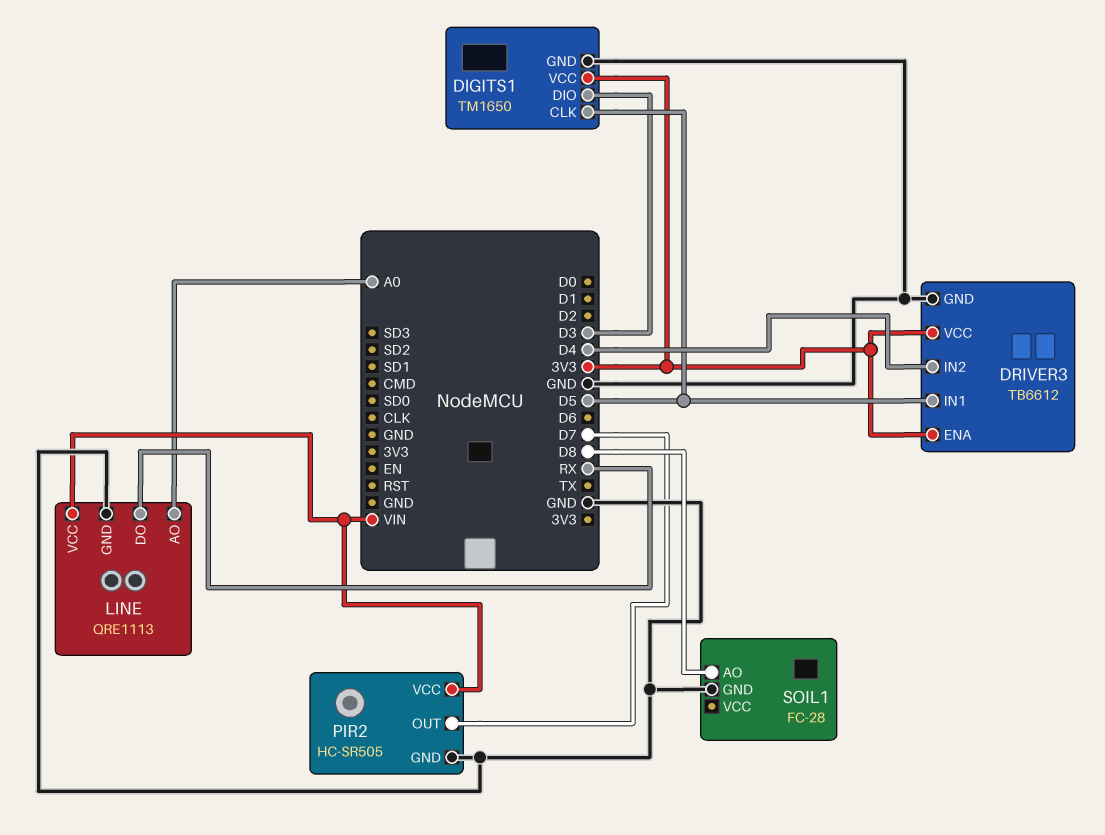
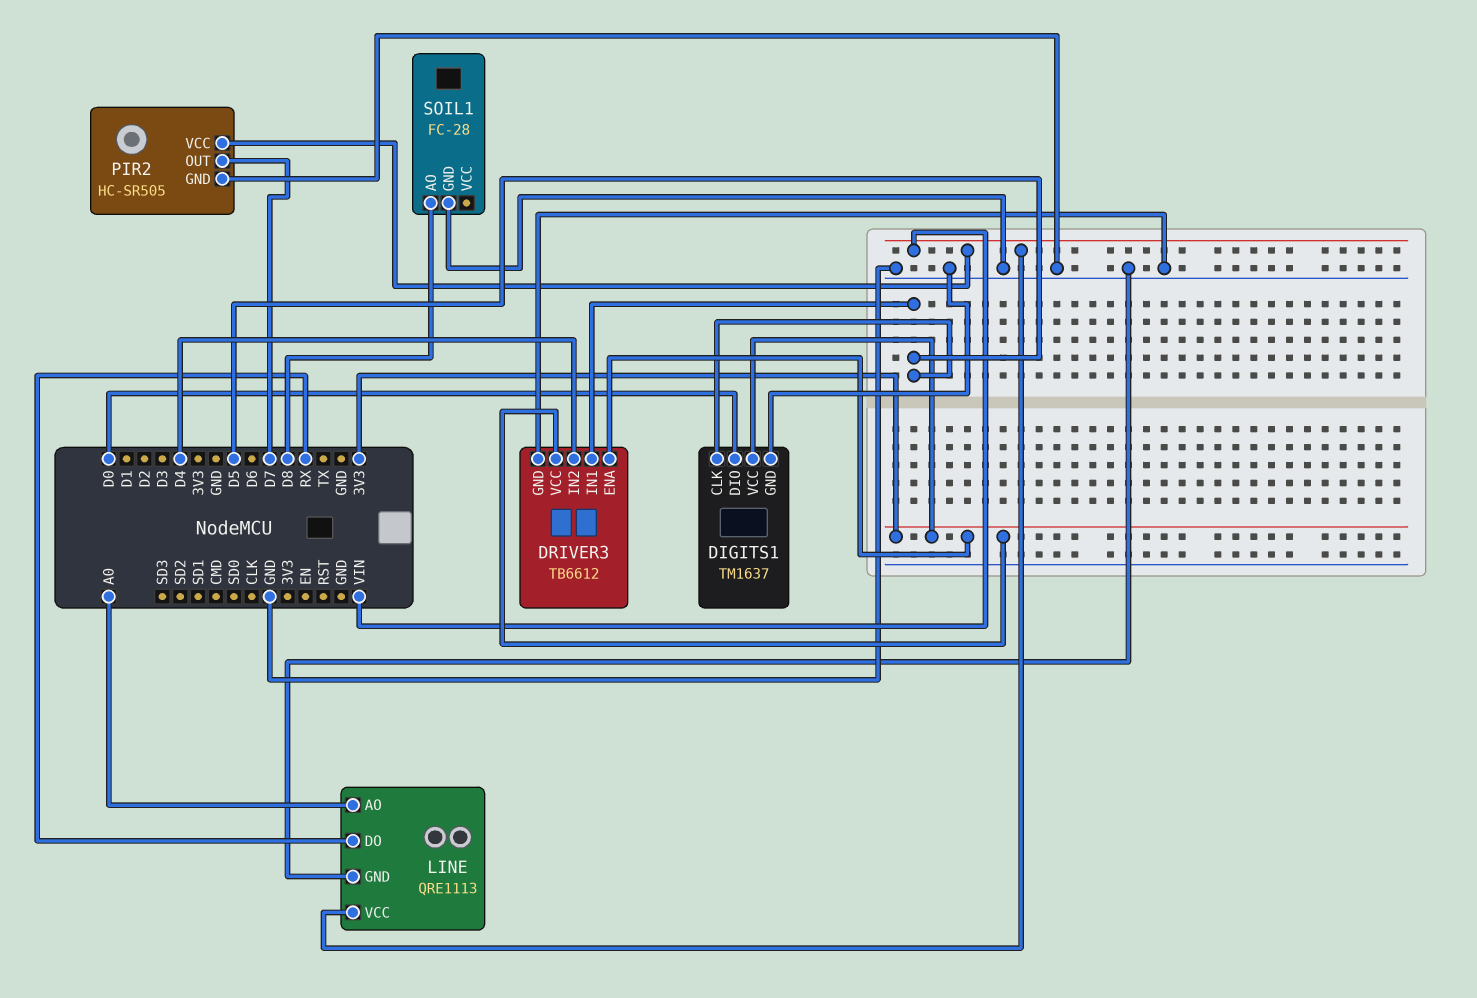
DIGITS1: TM1650 -> TM1637
DIGITS1 pin DIO: D3 -> D0

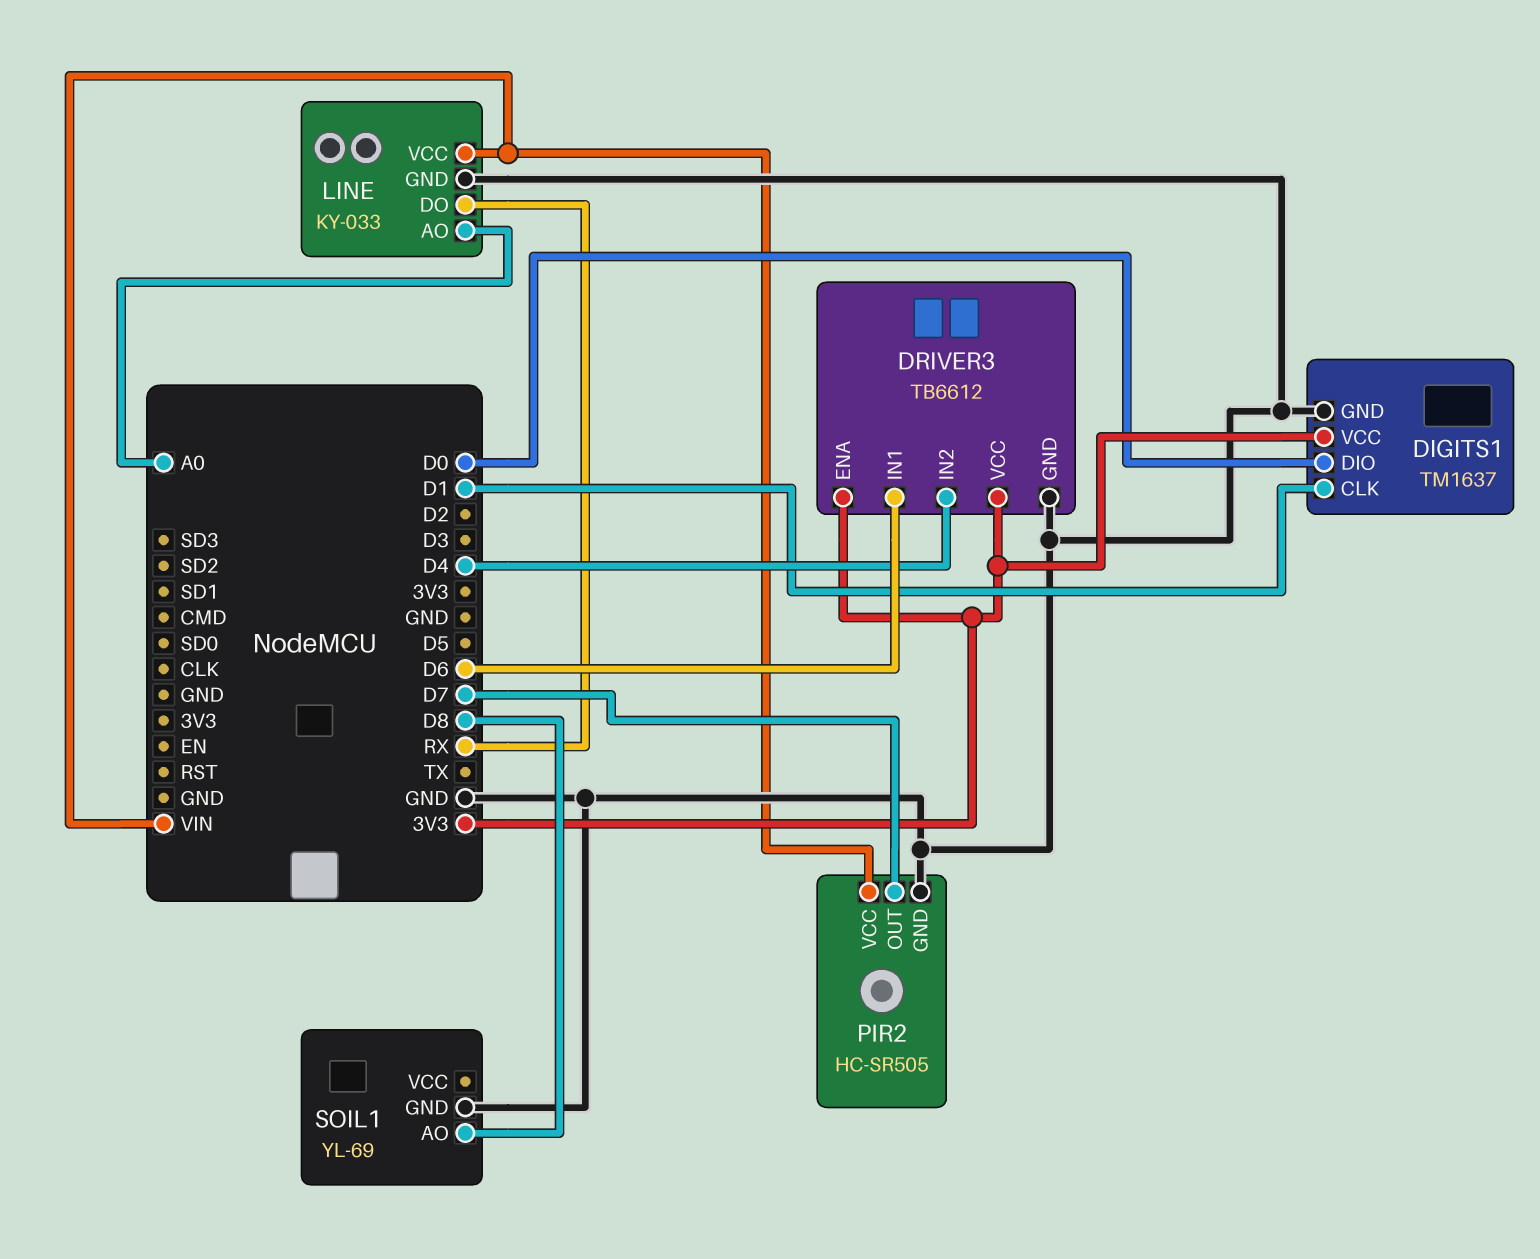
DIGITS1 pin CLK: D5 -> D1
DRIVER3 pin IN1: D5 -> D6
LINE: QRE1113 -> KY-033
SOIL1: FC-28 -> YL-69

